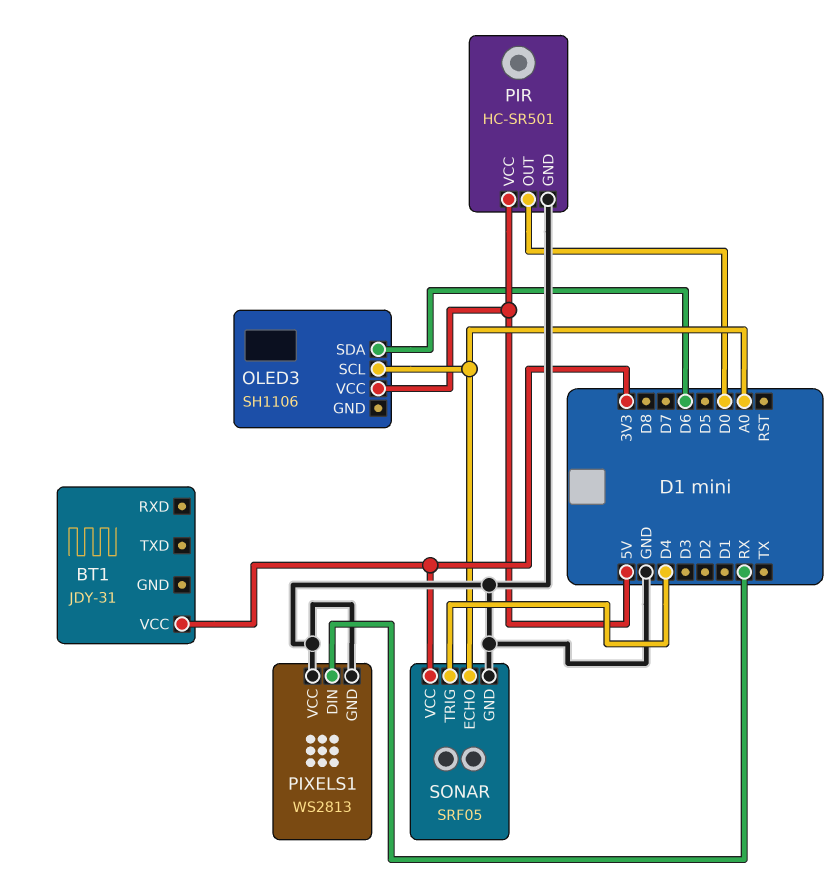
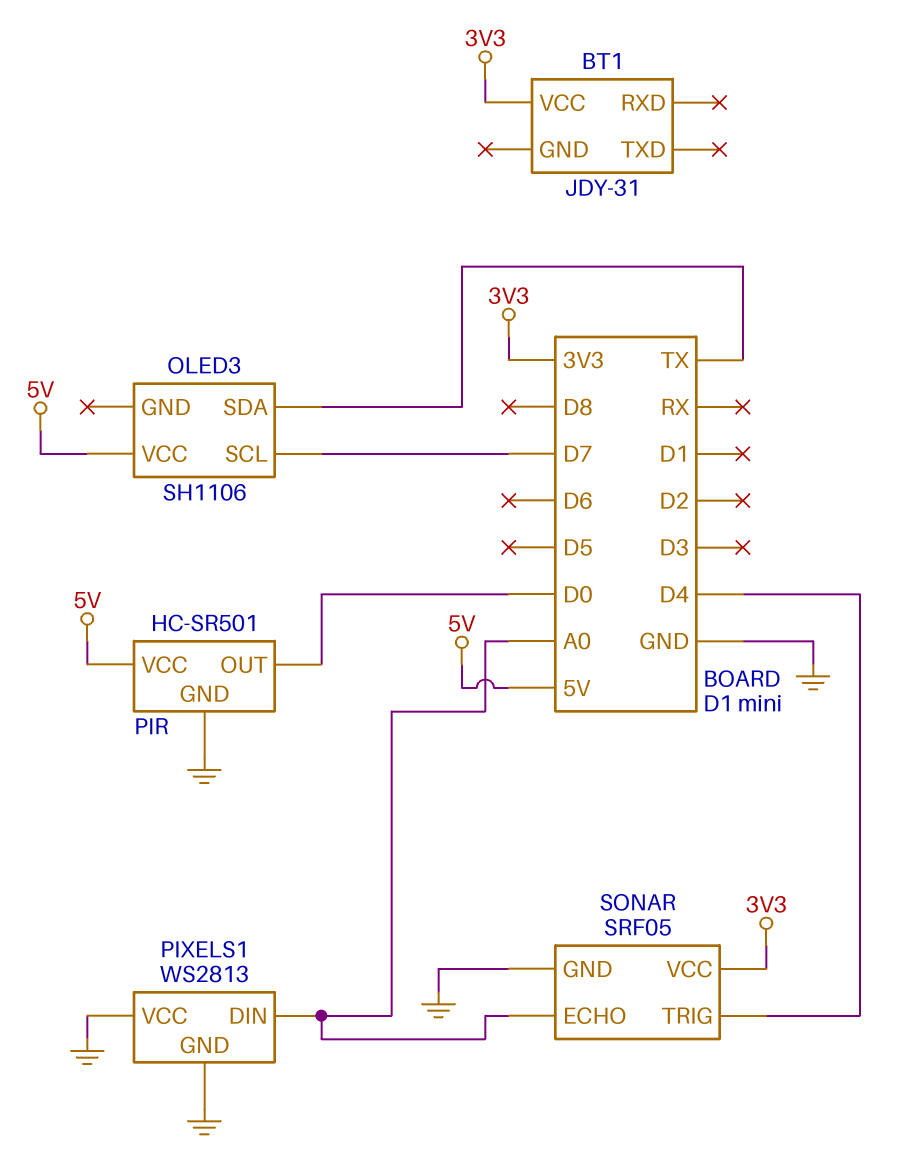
OLED3 pin SCL: A0 -> D7
OLED3 pin SDA: D6 -> TX
PIXELS1 pin DIN: RX -> A0

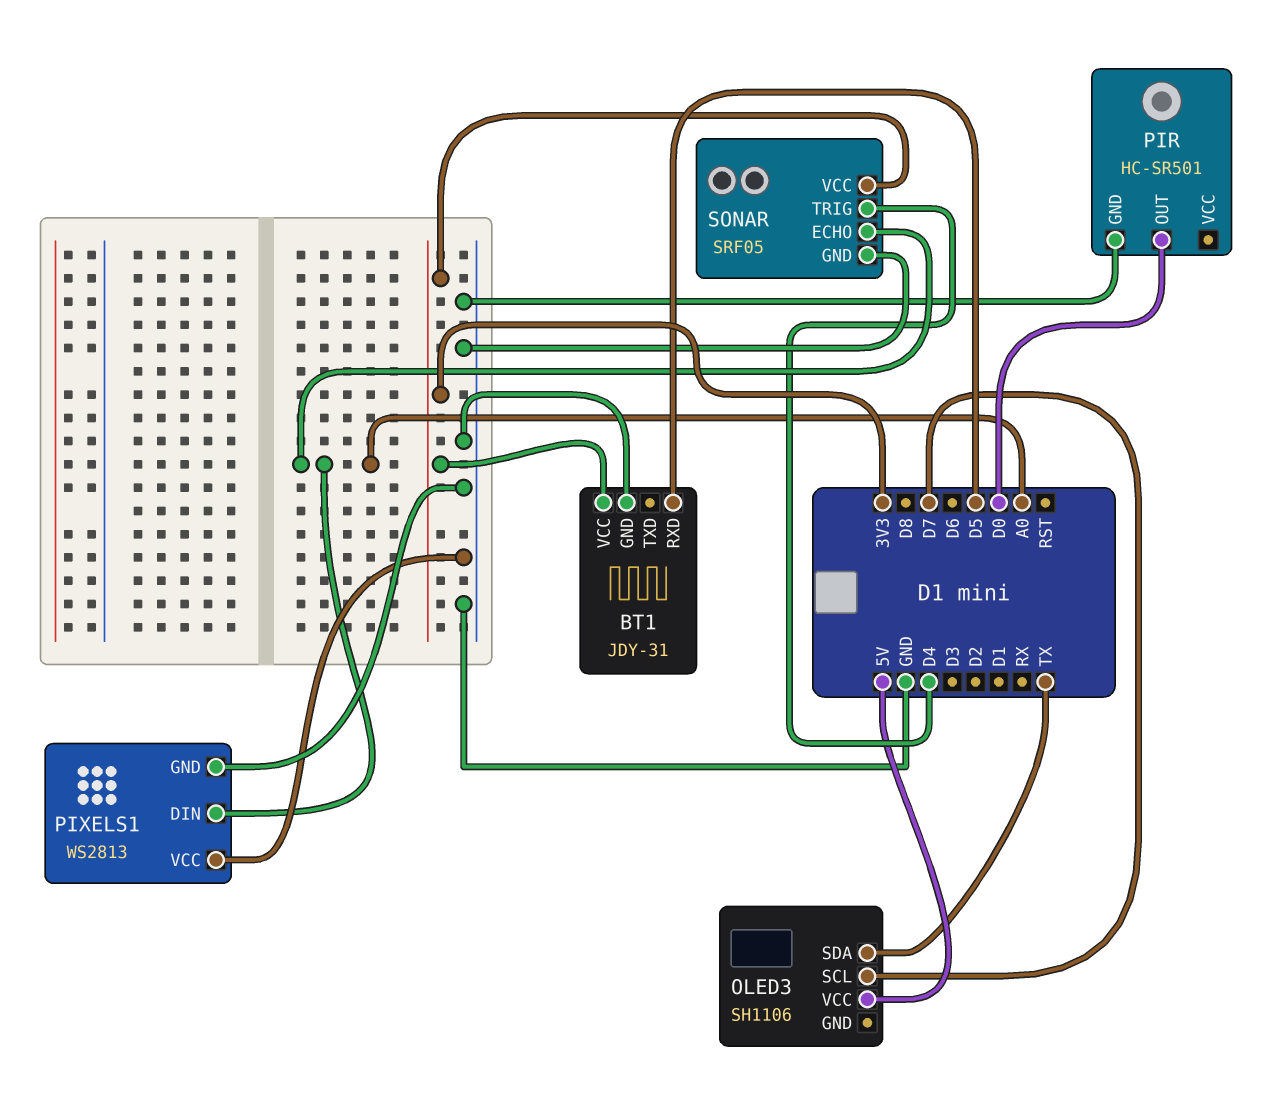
BT1 pin GND: none -> GND
BT1 pin RXD: none -> D5
PIR pin VCC: 5V -> none

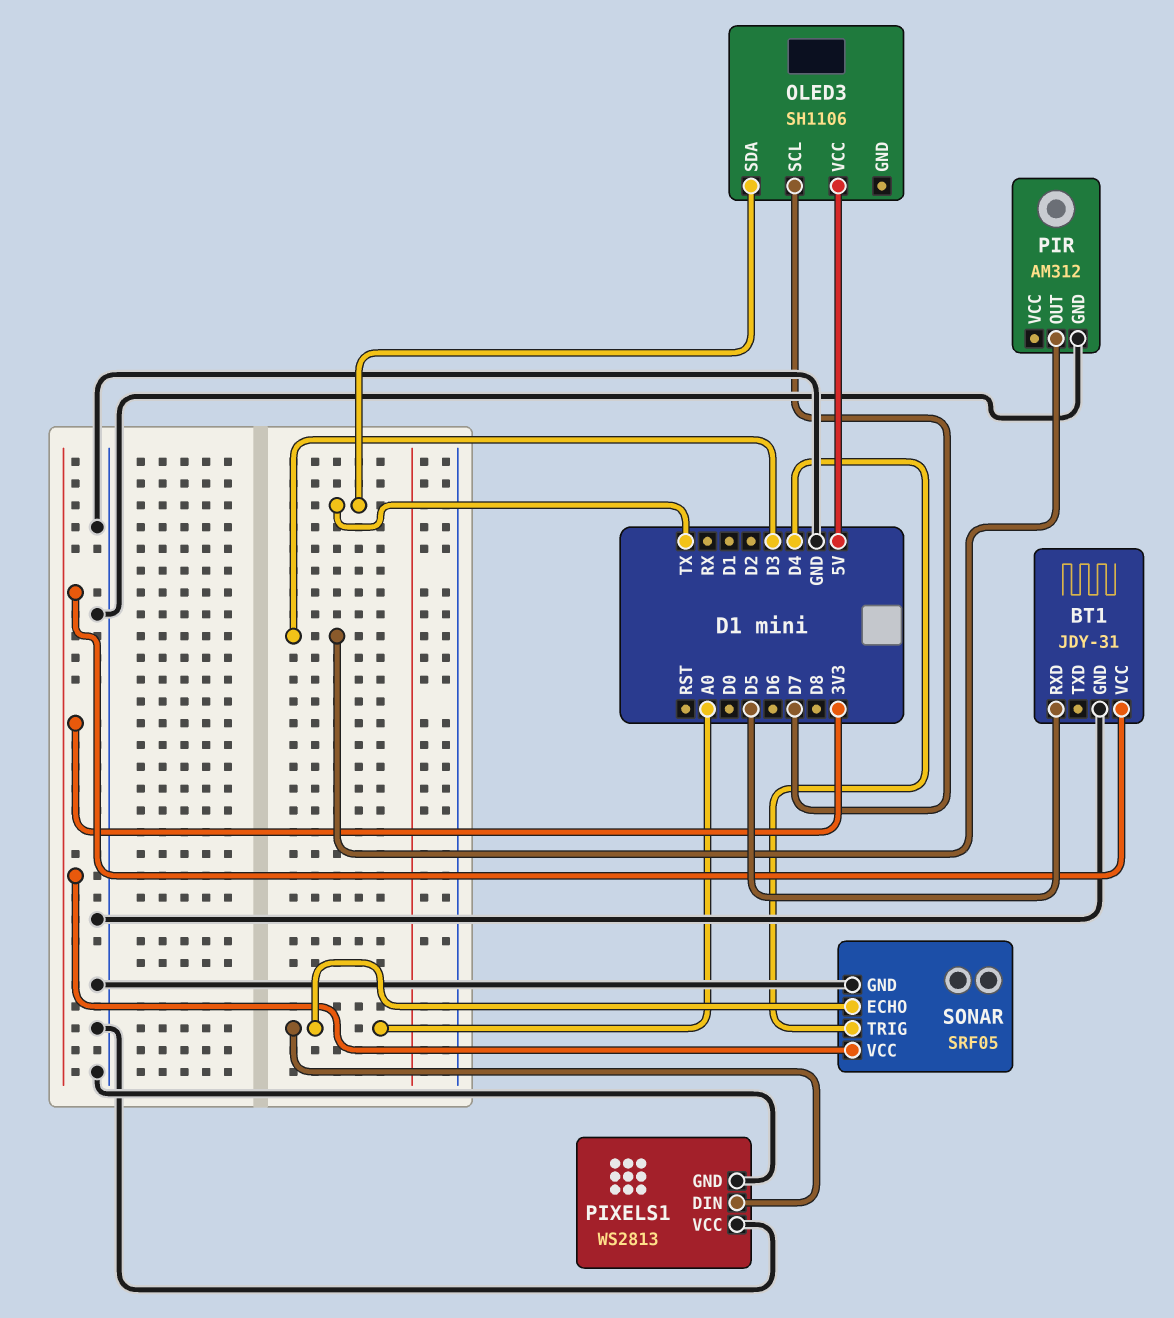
PIR: HC-SR501 -> AM312
PIR pin OUT: D0 -> D3

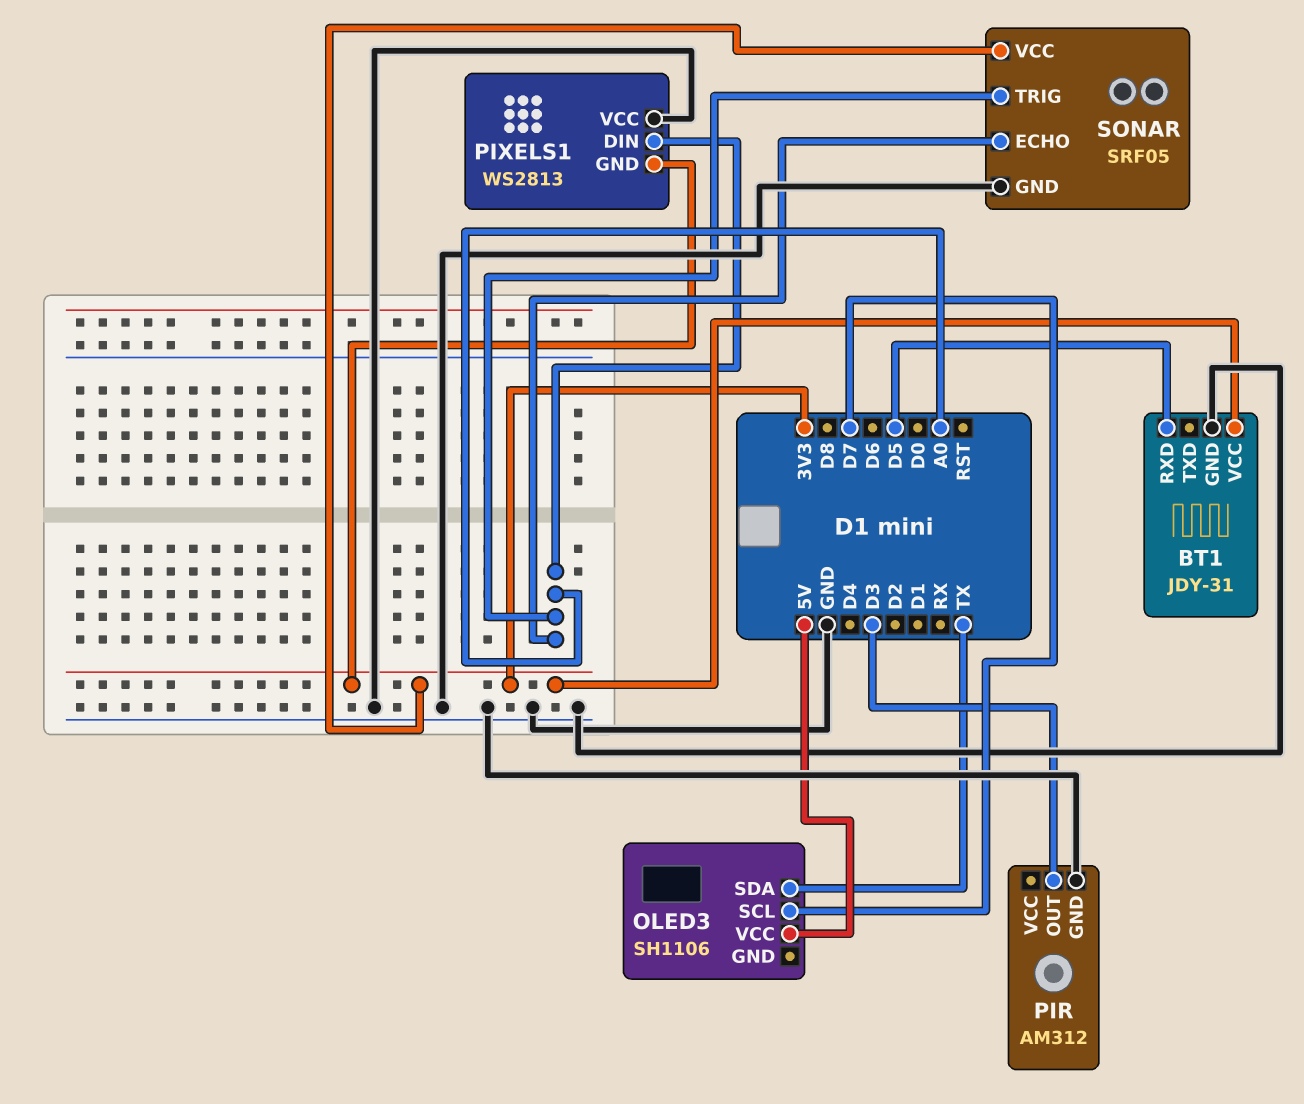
PIXELS1 pin GND: GND -> 3V3
SONAR pin TRIG: D4 -> A0

